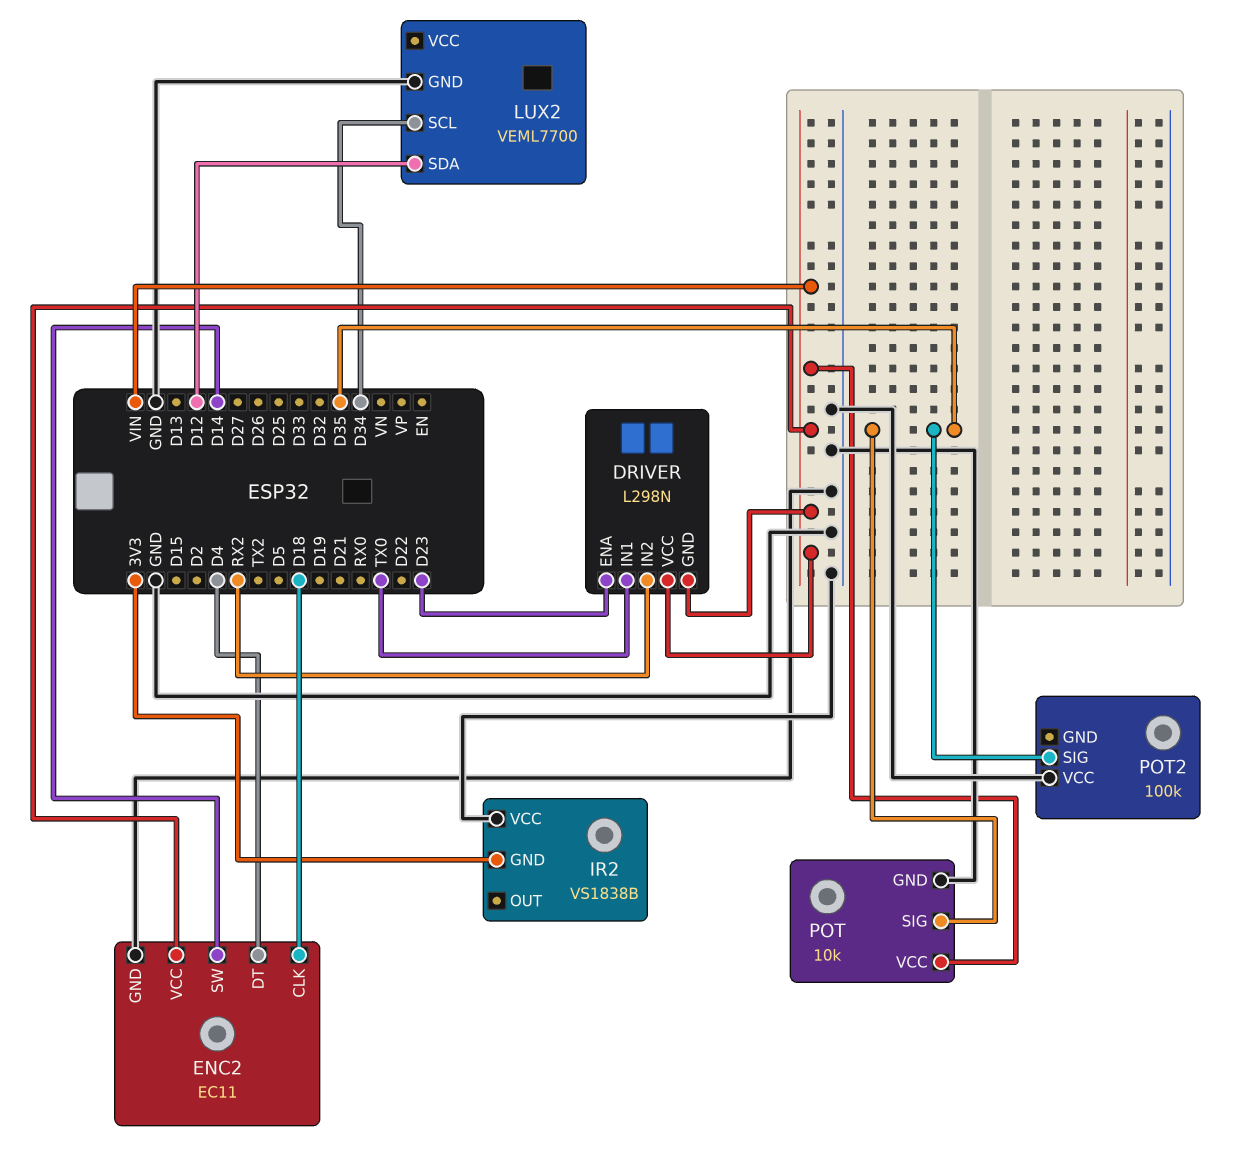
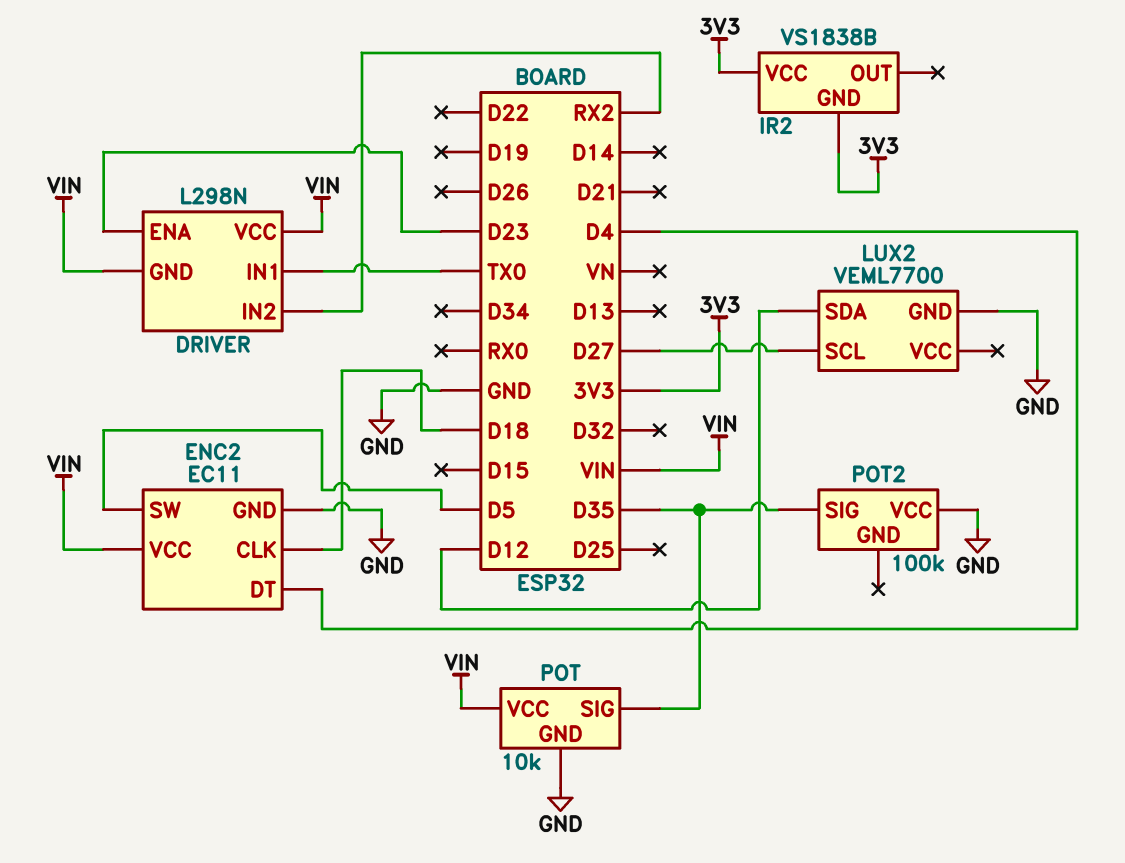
ENC2 pin SW: D14 -> D5
IR2 pin VCC: GND -> 3V3
LUX2 pin SCL: D34 -> D27

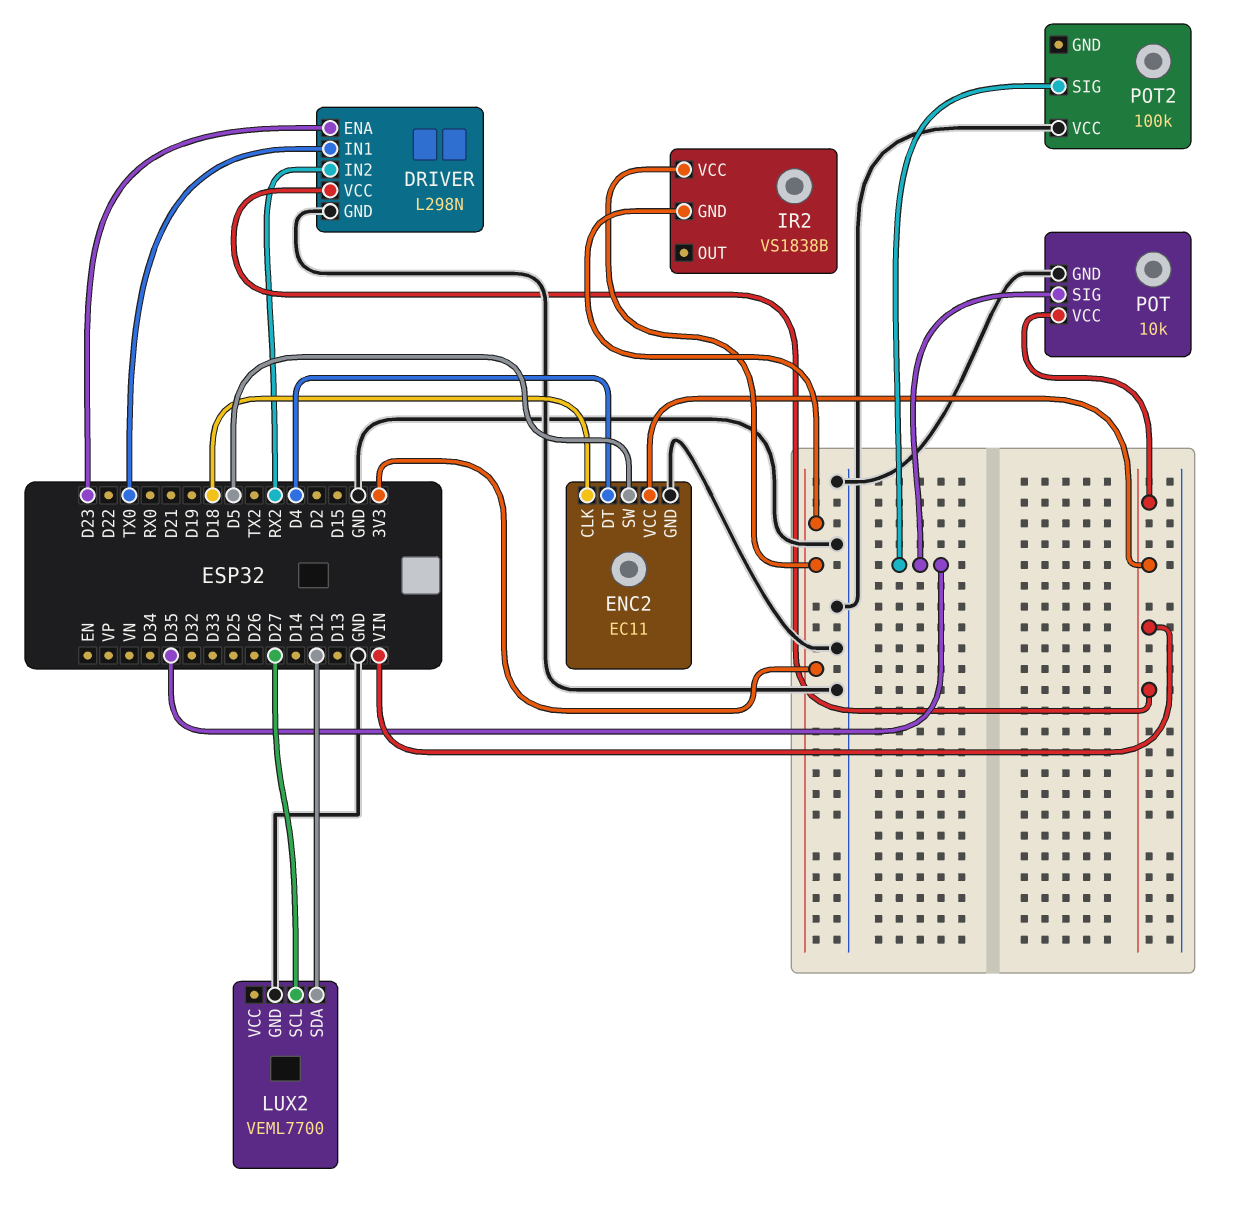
DRIVER pin GND: VIN -> GND

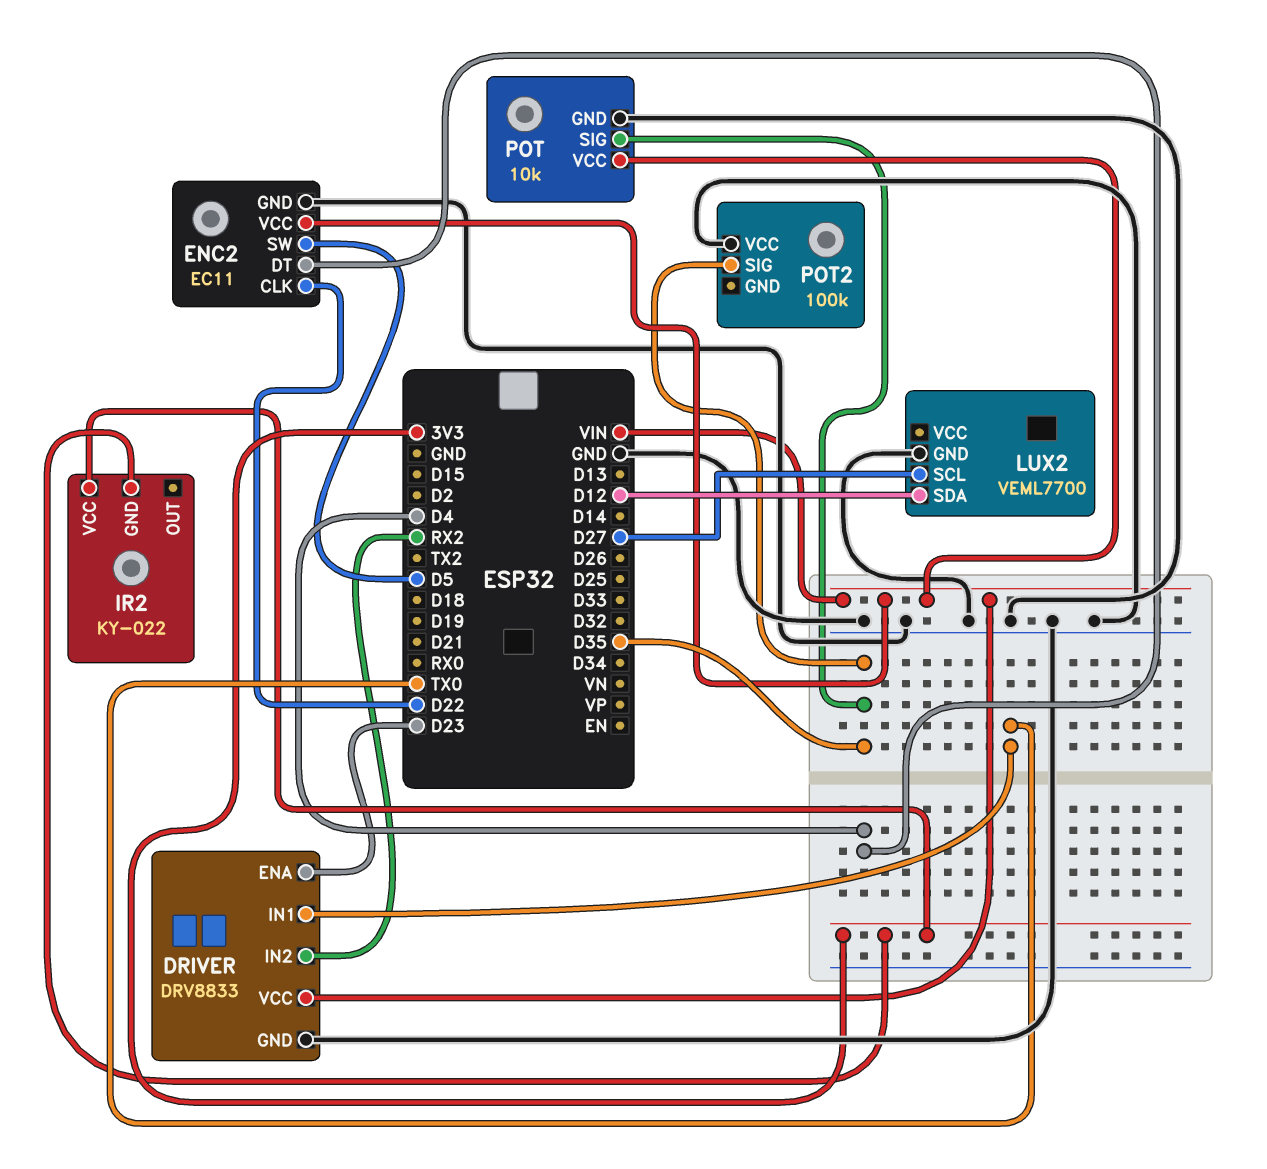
DRIVER: L298N -> DRV8833
ENC2 pin CLK: D18 -> D22
IR2: VS1838B -> KY-022

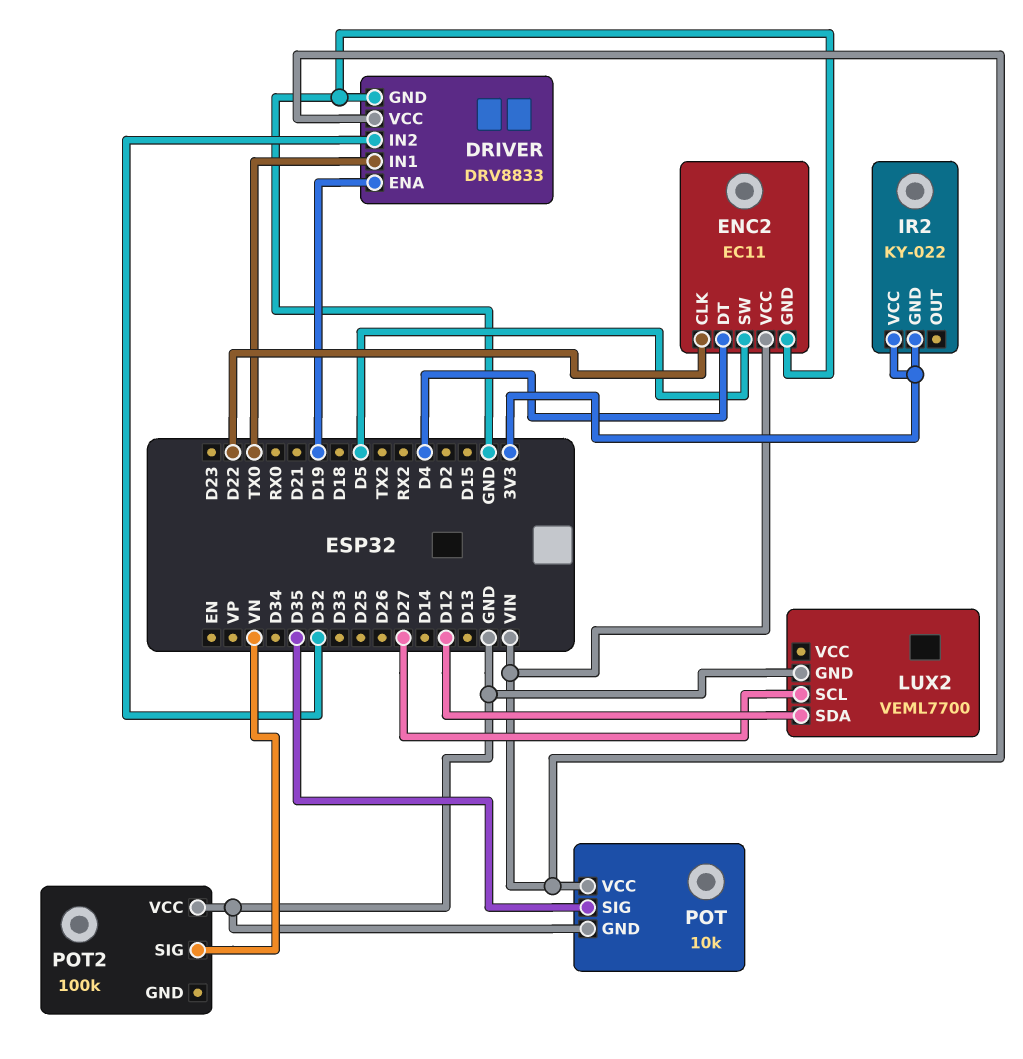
DRIVER pin ENA: D23 -> D19
DRIVER pin IN2: RX2 -> D32
POT2 pin SIG: D35 -> VN

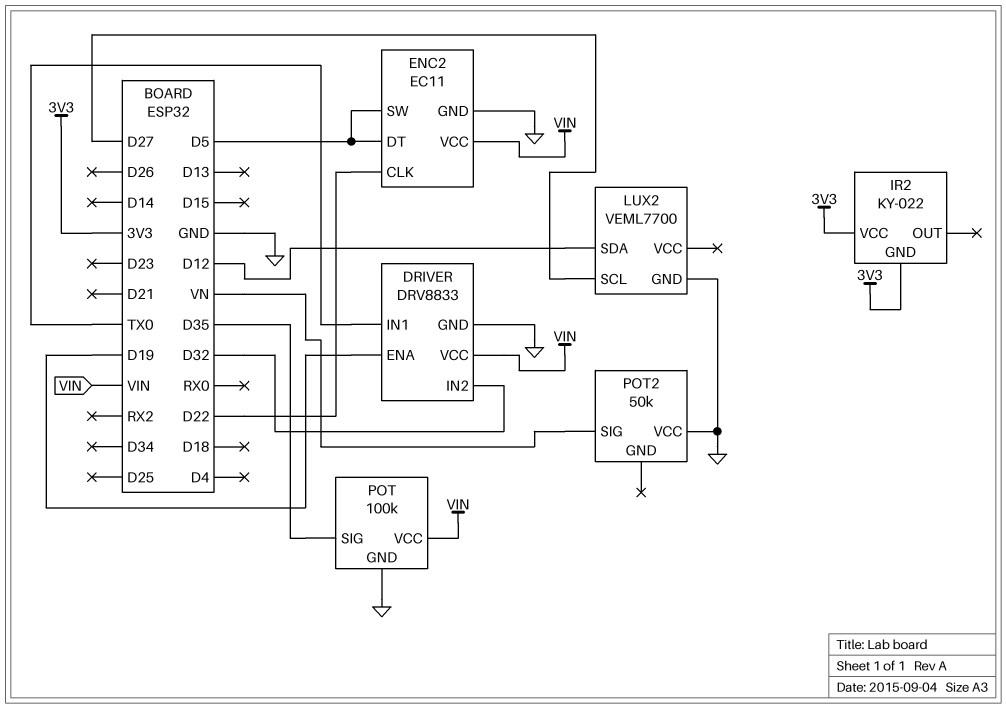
ENC2 pin DT: D4 -> D5
POT: 10k -> 100k
POT2: 100k -> 50k

